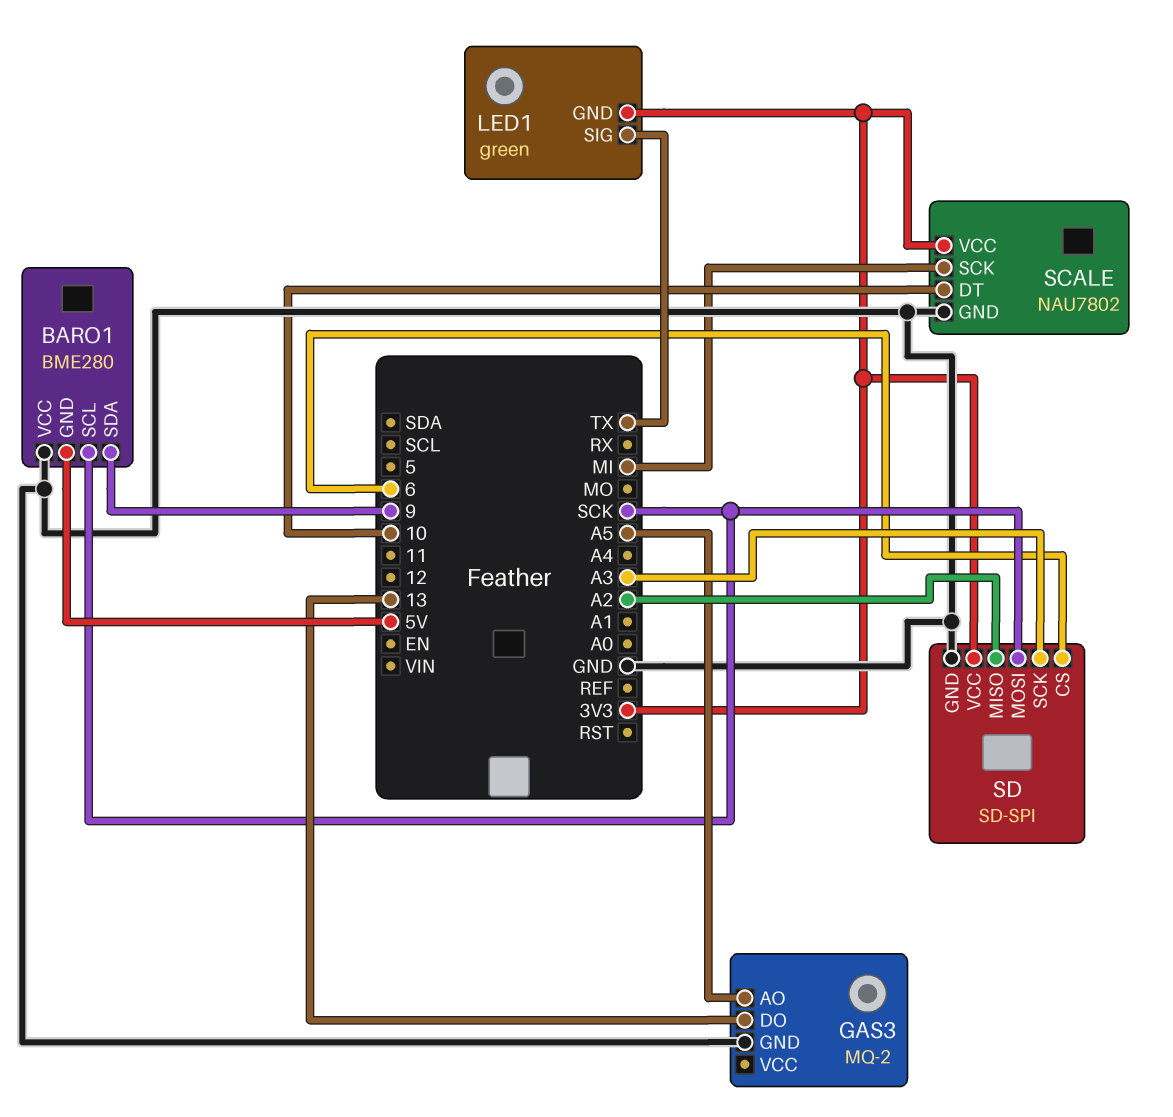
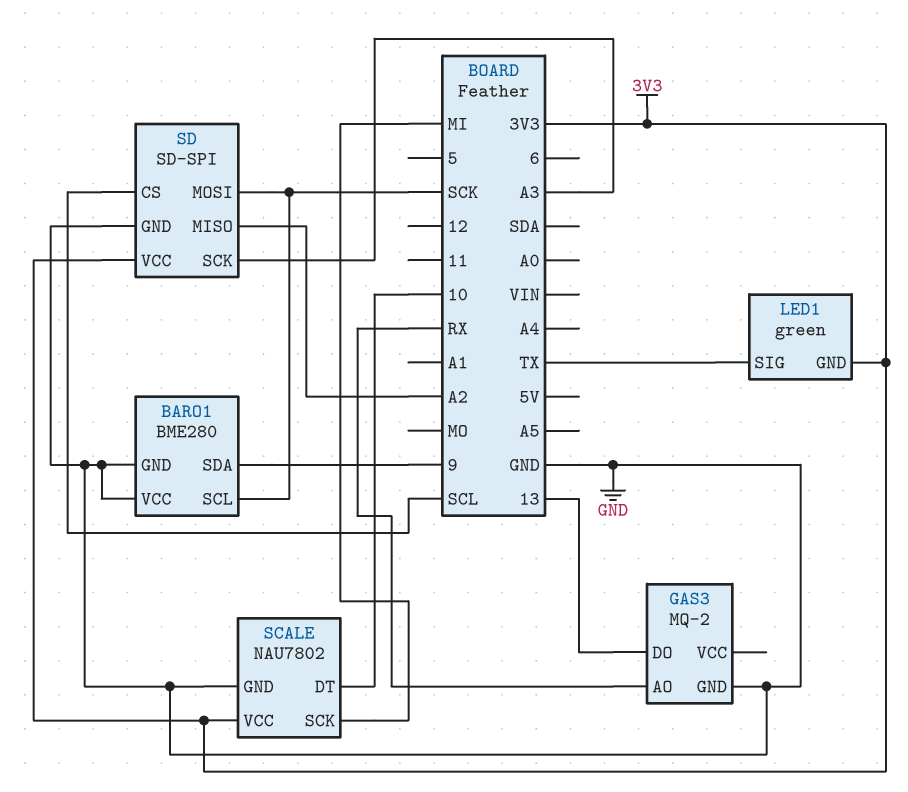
BARO1 pin GND: 5V -> GND
GAS3 pin AO: A5 -> RX
SD pin CS: 6 -> SCL

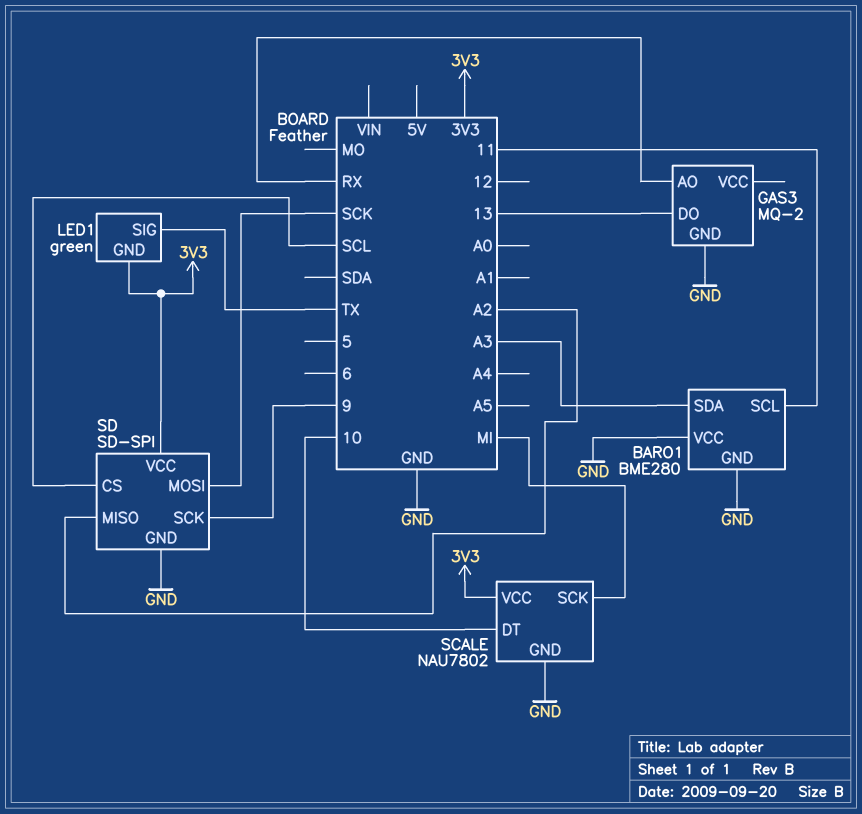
BARO1 pin SCL: SCK -> 11
BARO1 pin SDA: 9 -> A3
SD pin SCK: A3 -> 9

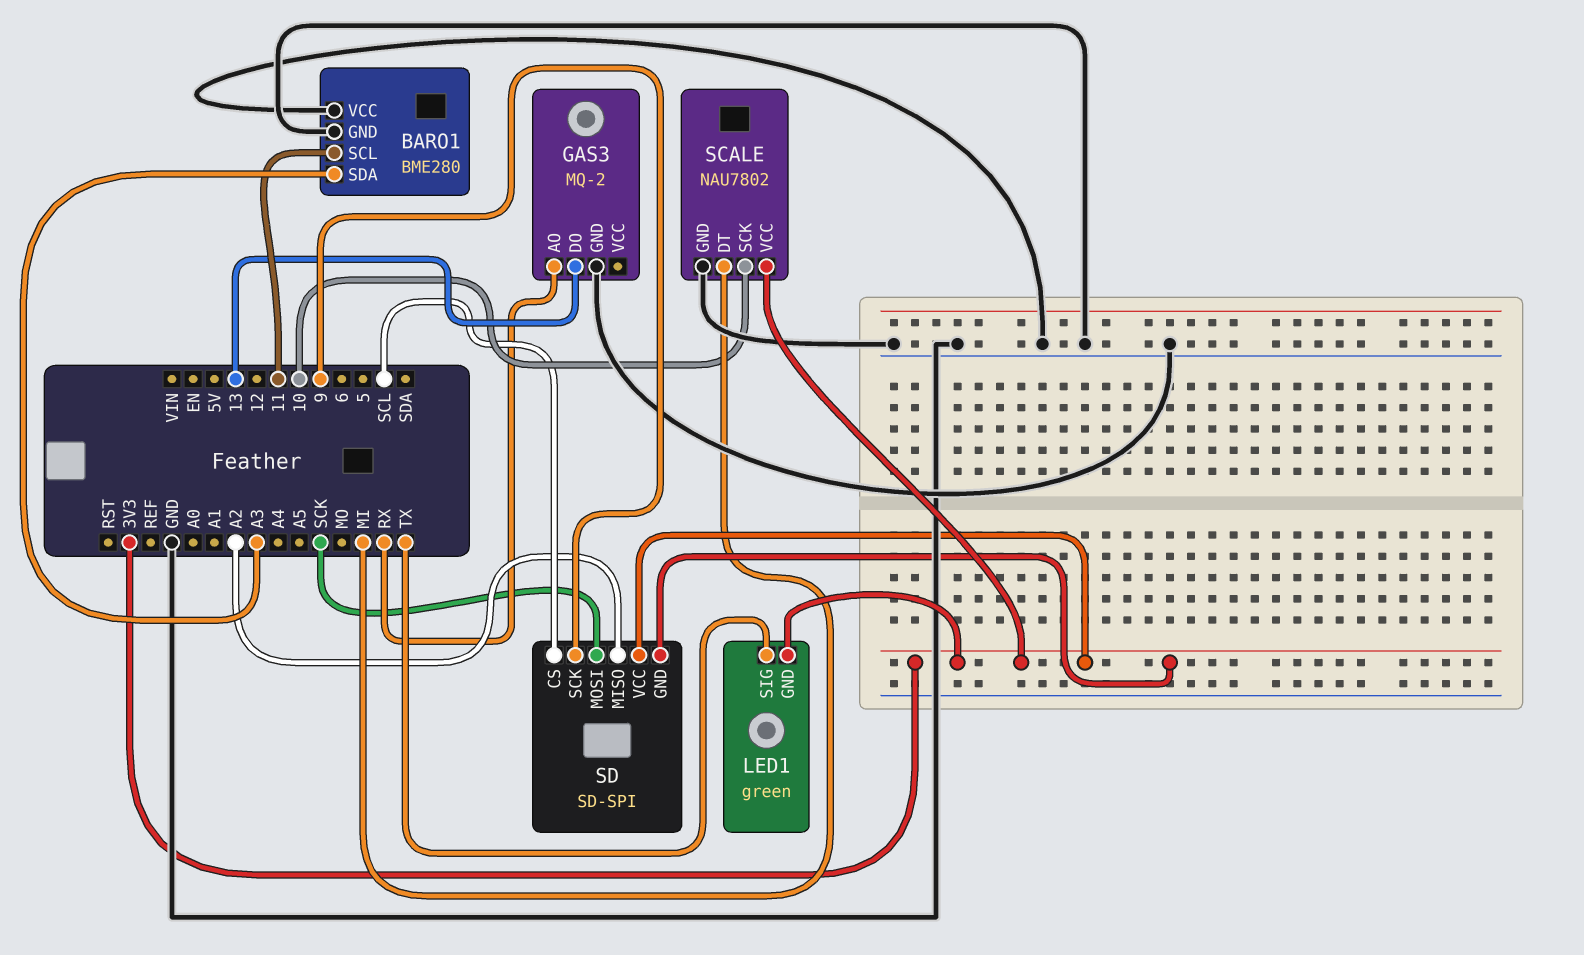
SCALE pin DT: 10 -> MI
SCALE pin SCK: MI -> 10
SD pin GND: GND -> 3V3

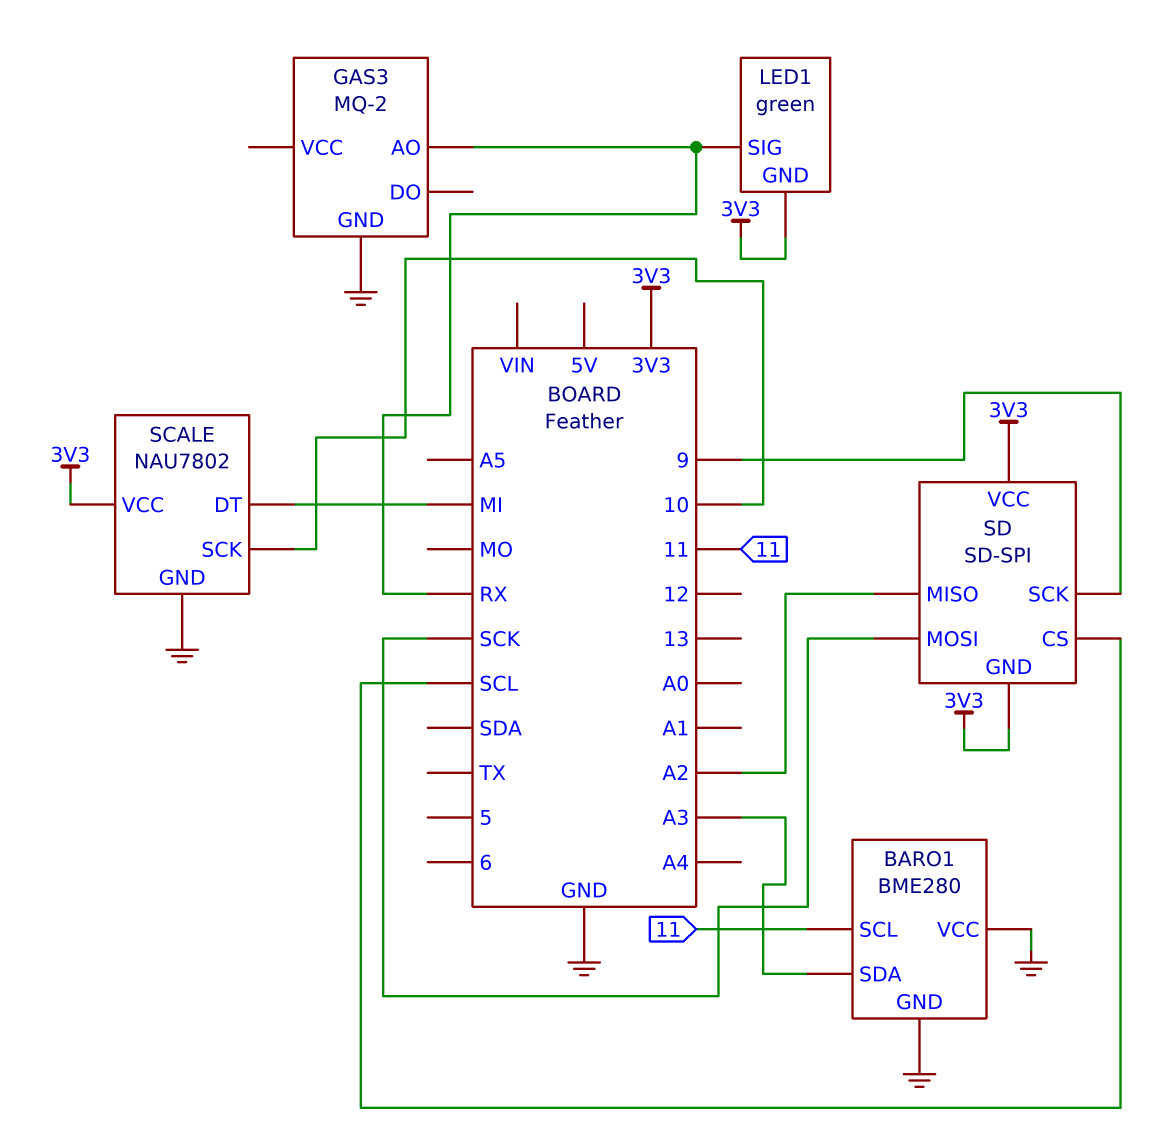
GAS3 pin DO: 13 -> none
LED1 pin SIG: TX -> RX

